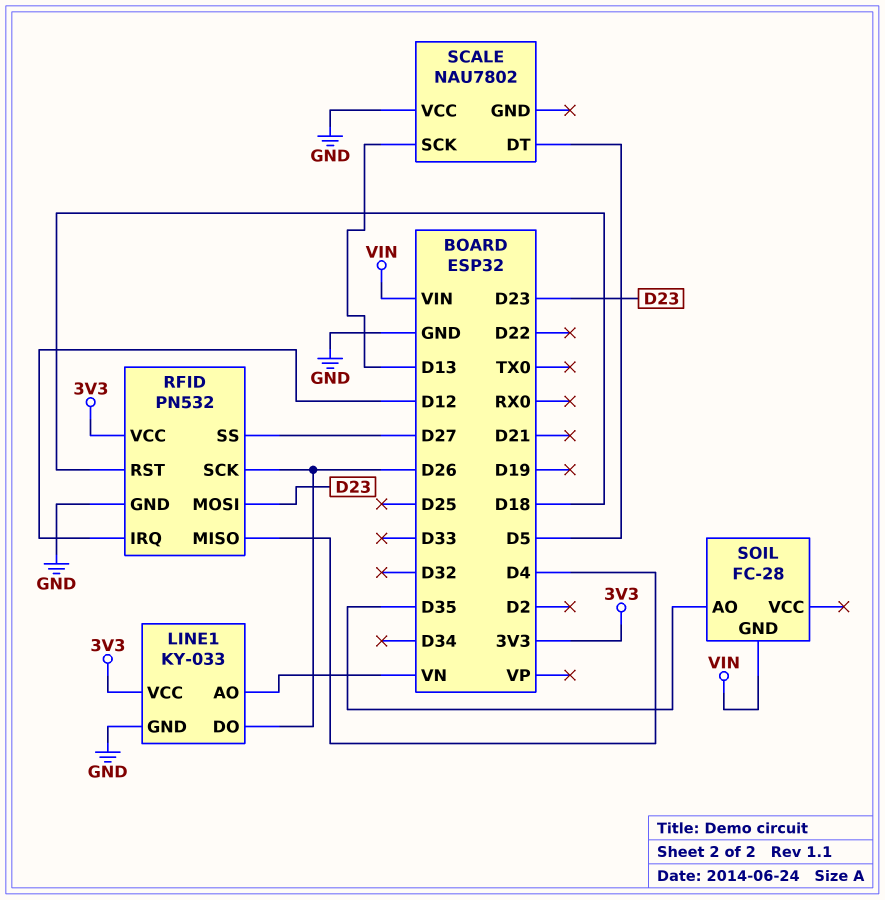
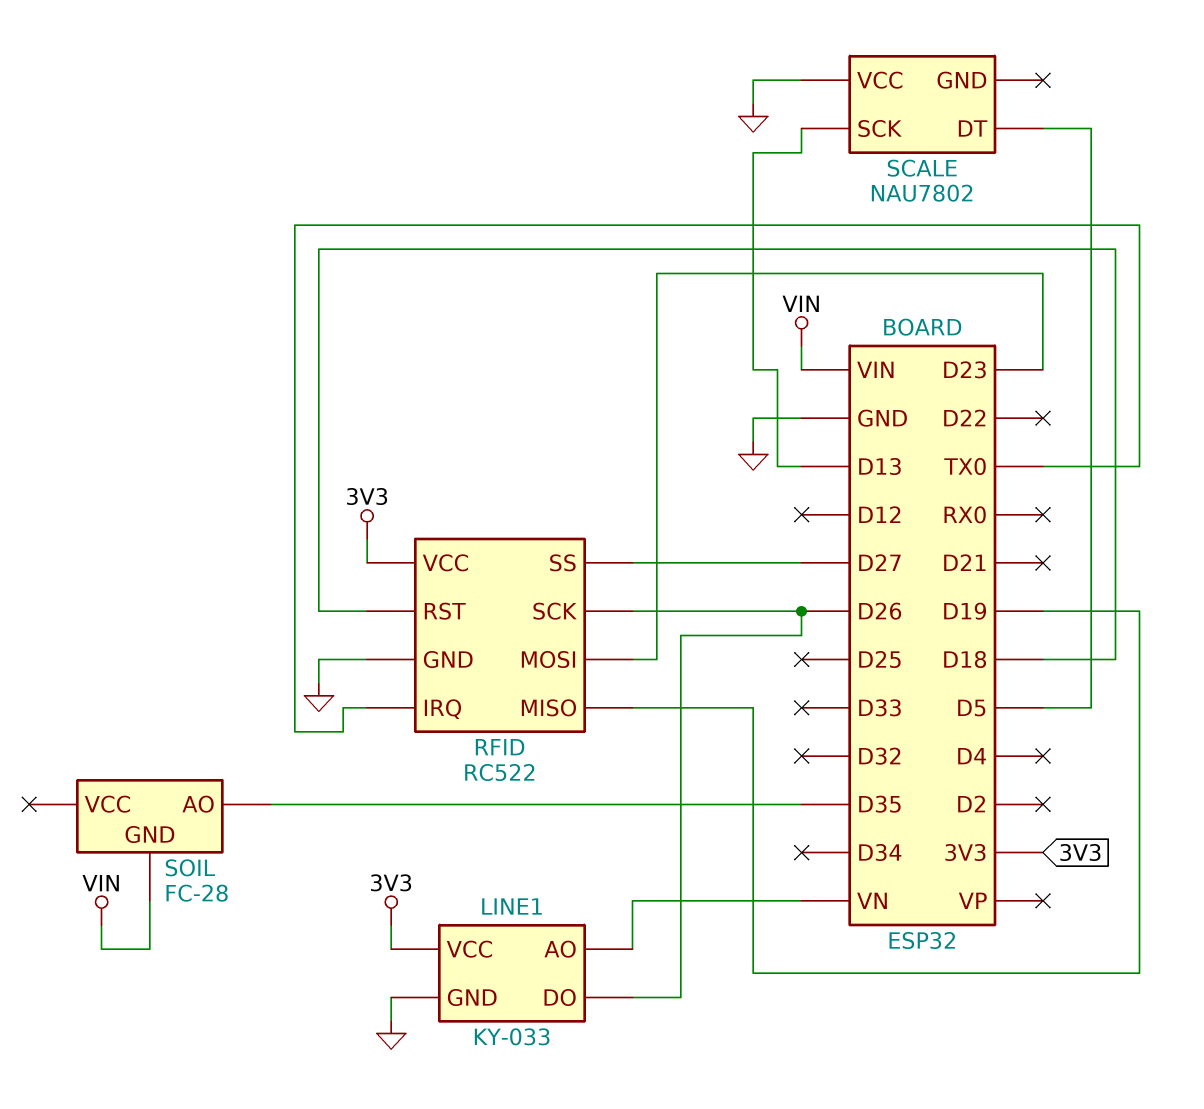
RFID: PN532 -> RC522
RFID pin IRQ: D12 -> TX0
RFID pin MISO: D4 -> D19

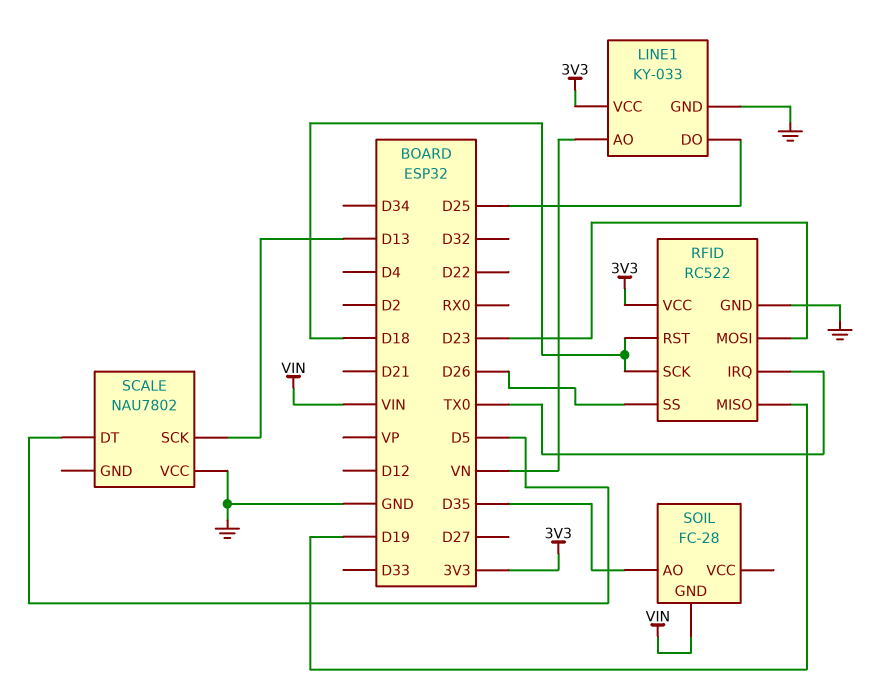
LINE1 pin DO: D26 -> D25
RFID pin SCK: D26 -> D18
RFID pin SS: D27 -> D26

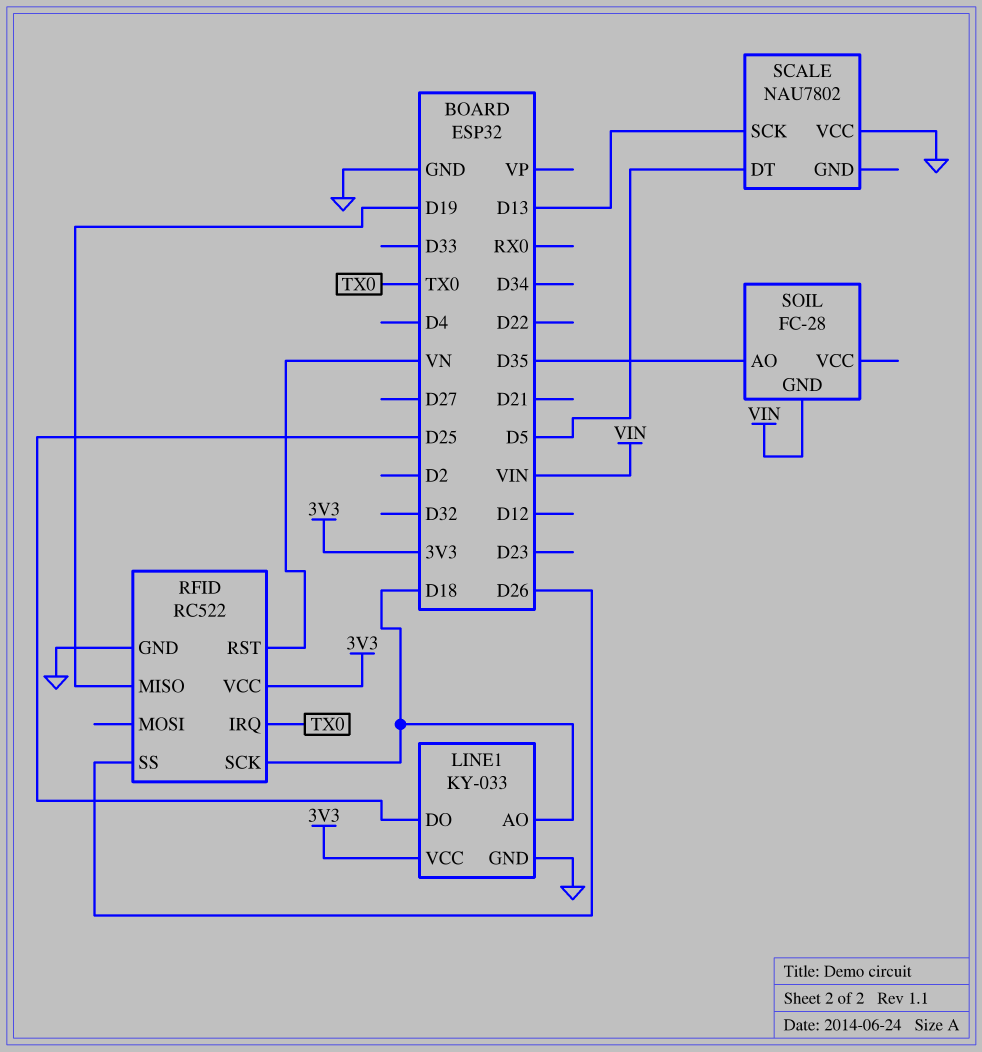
LINE1 pin AO: VN -> D18
RFID pin MOSI: D23 -> none
RFID pin RST: D18 -> VN

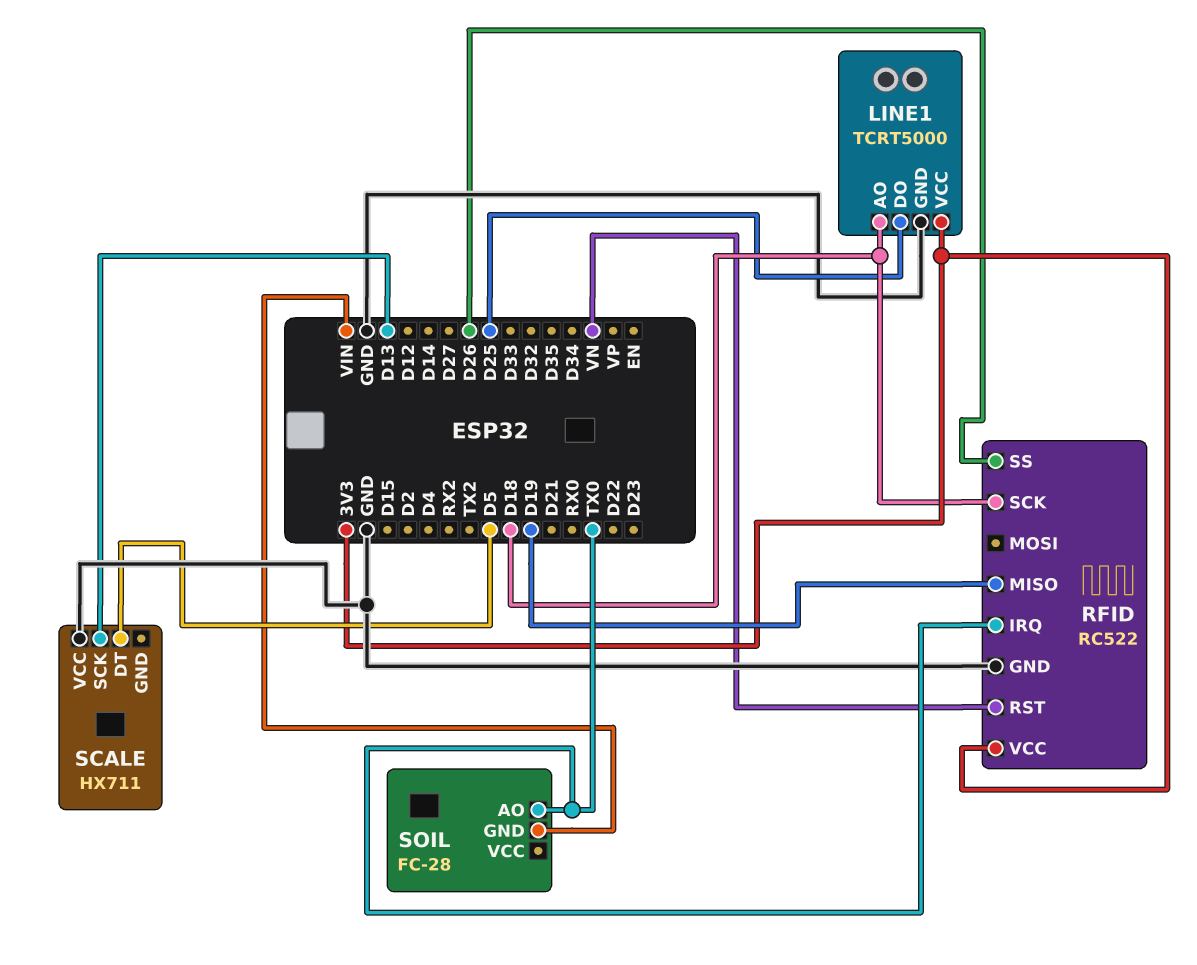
LINE1: KY-033 -> TCRT5000
SCALE: NAU7802 -> HX711
SOIL pin AO: D35 -> TX0

